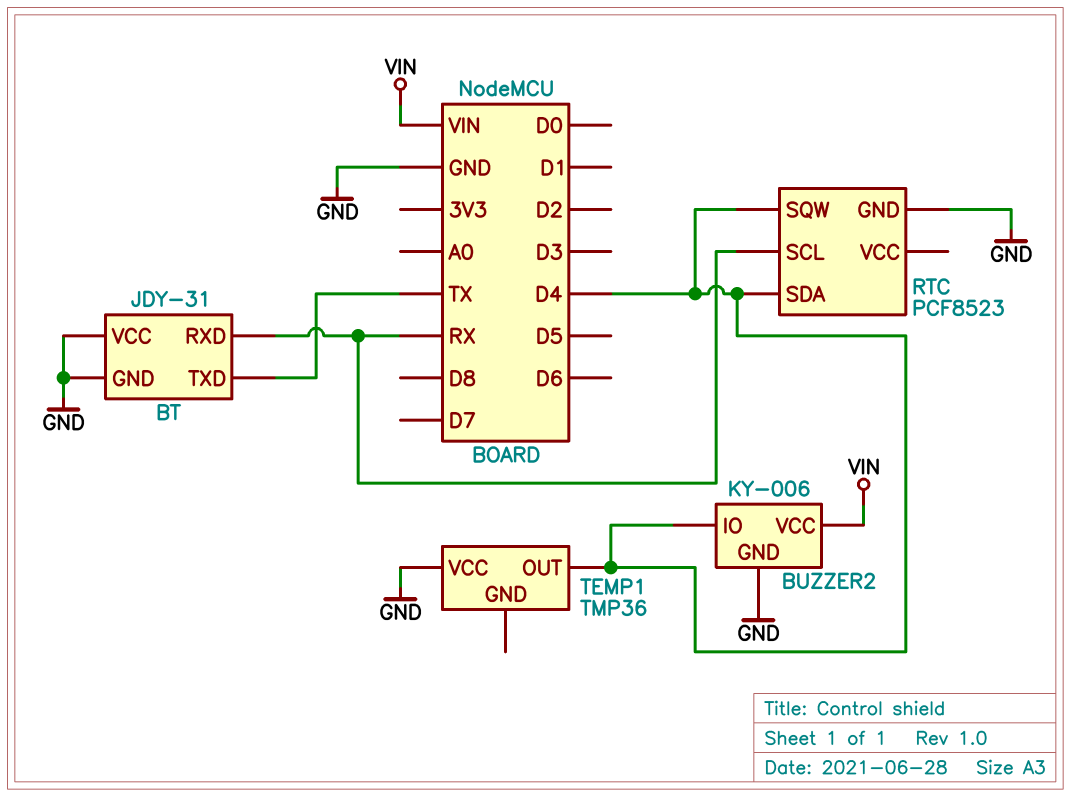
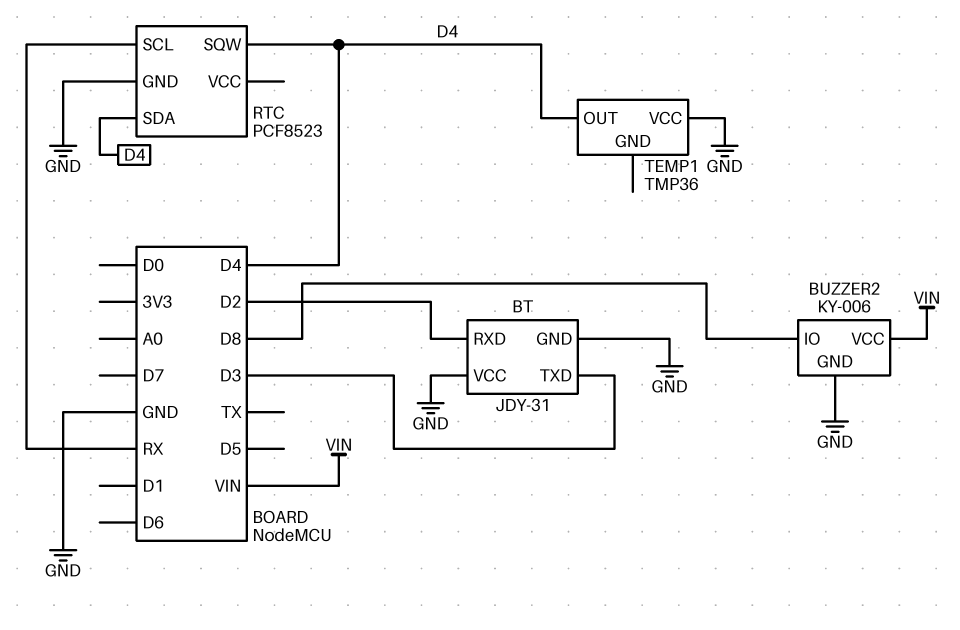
BT pin RXD: RX -> D2
BT pin TXD: TX -> D3
BUZZER2 pin IO: D4 -> D8

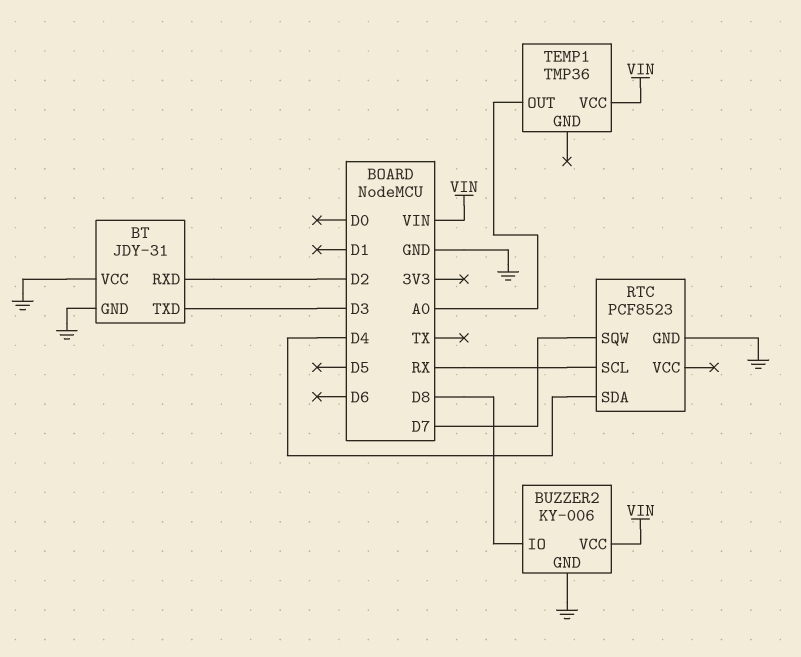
RTC pin SQW: D4 -> D7
TEMP1 pin OUT: D4 -> A0
TEMP1 pin VCC: GND -> VIN

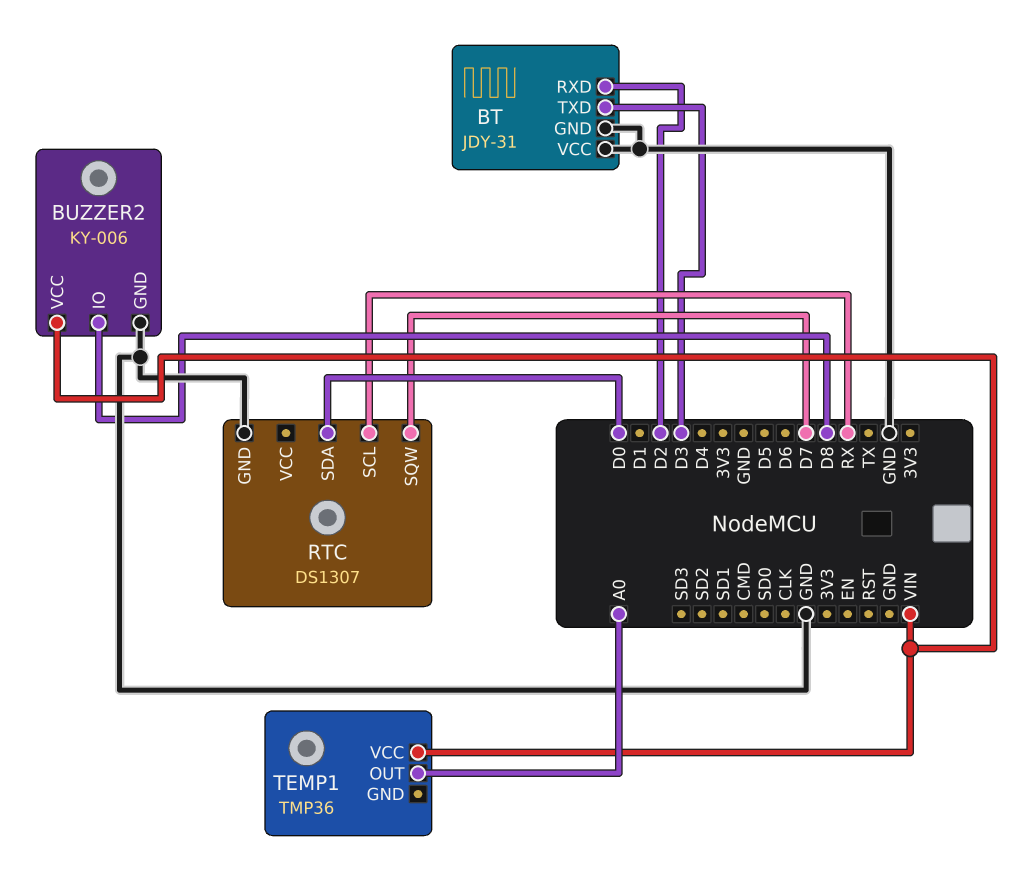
RTC: PCF8523 -> DS1307
RTC pin SDA: D4 -> D0

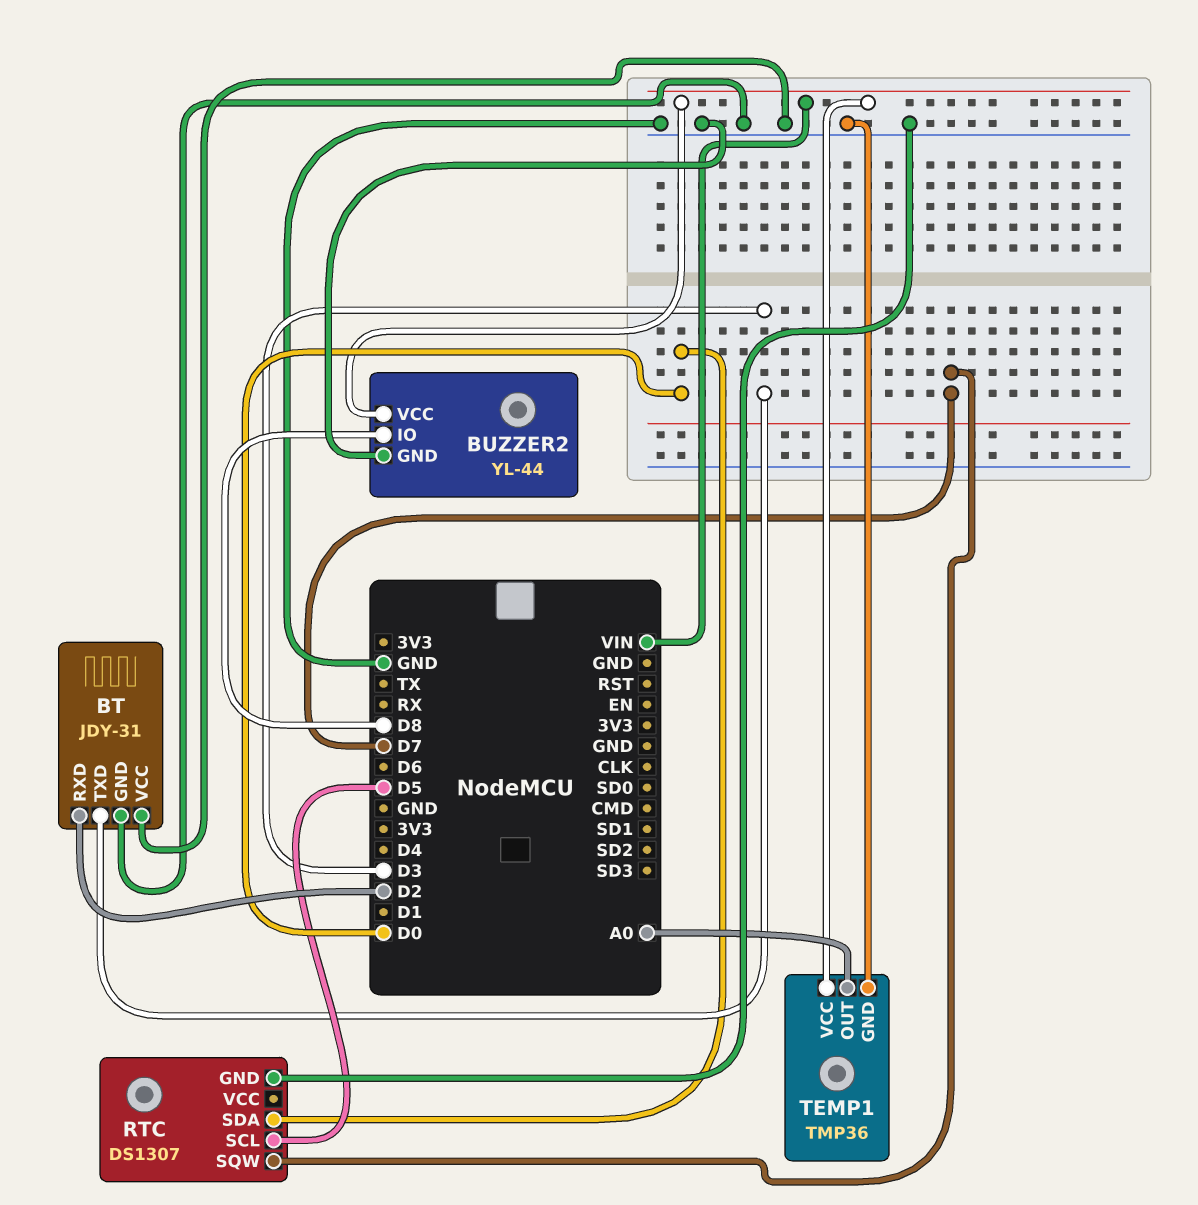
BUZZER2: KY-006 -> YL-44
RTC pin SCL: RX -> D5
TEMP1 pin GND: none -> GND

